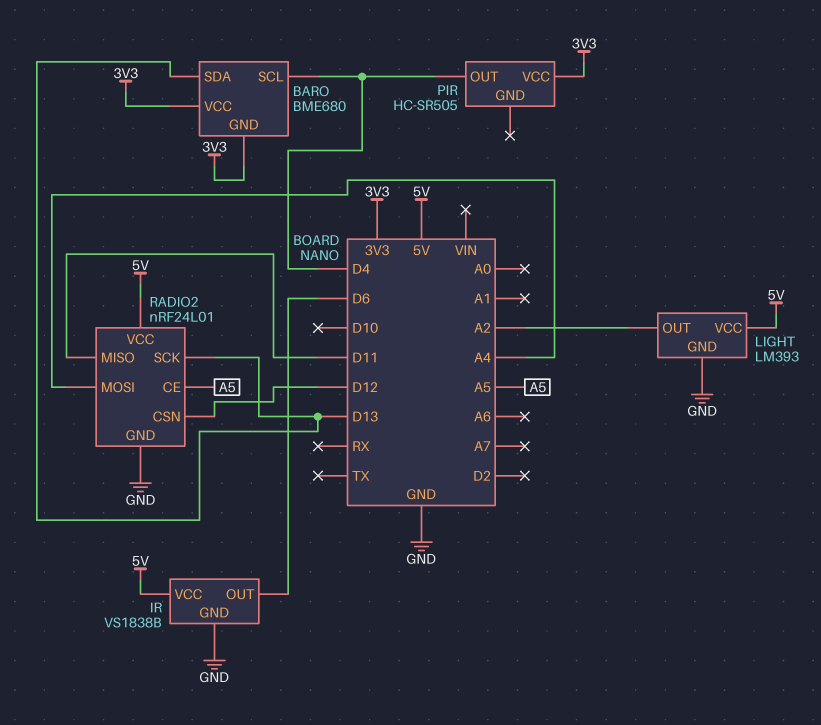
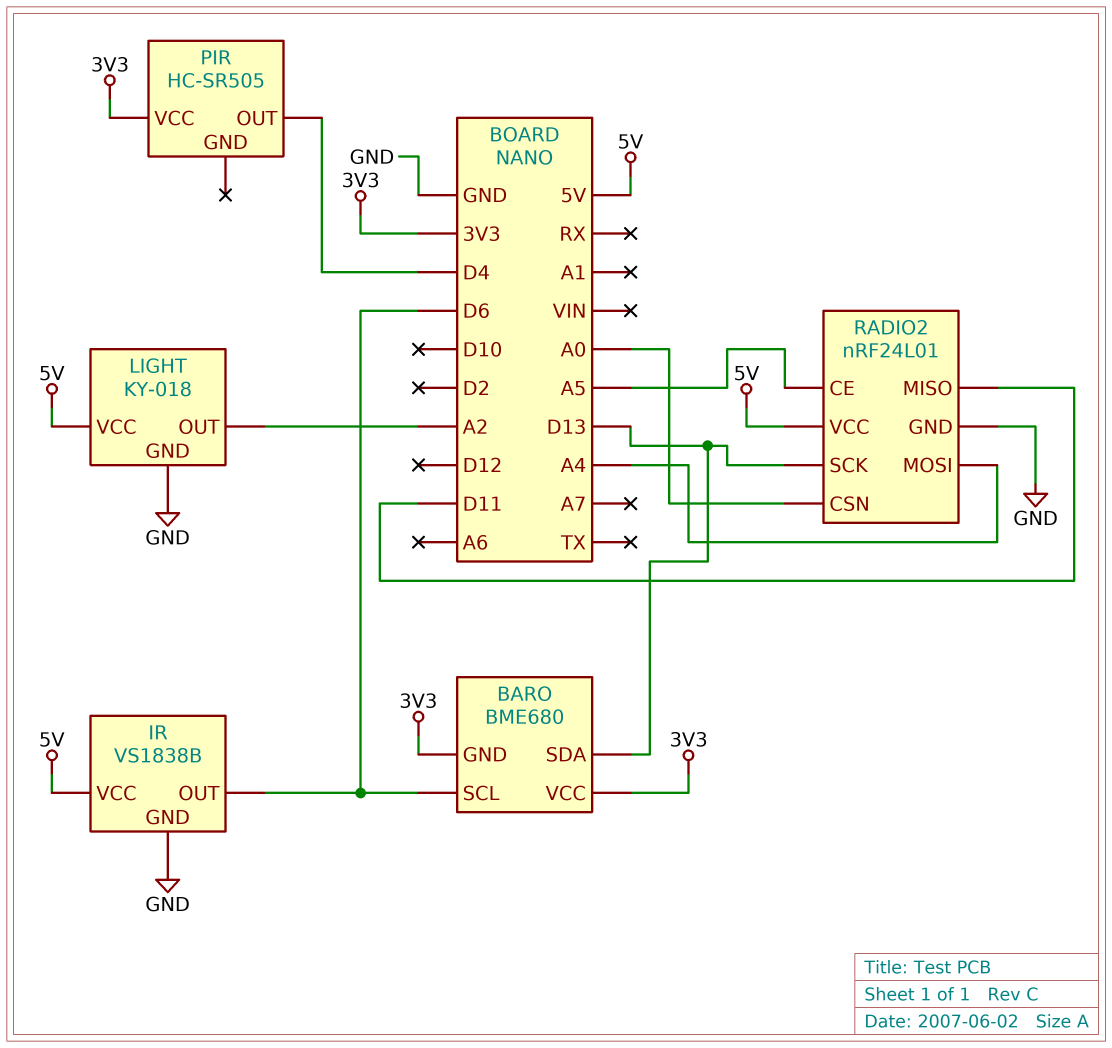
BARO pin SCL: D4 -> D6
LIGHT: LM393 -> KY-018
RADIO2 pin CSN: D12 -> A0

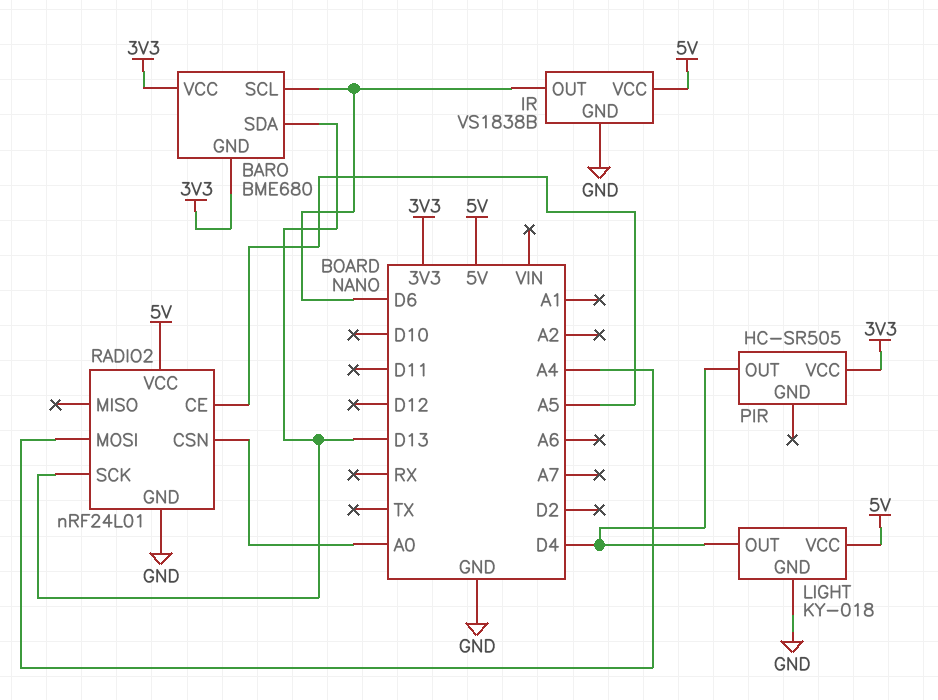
LIGHT pin OUT: A2 -> D4
RADIO2 pin MISO: D11 -> none

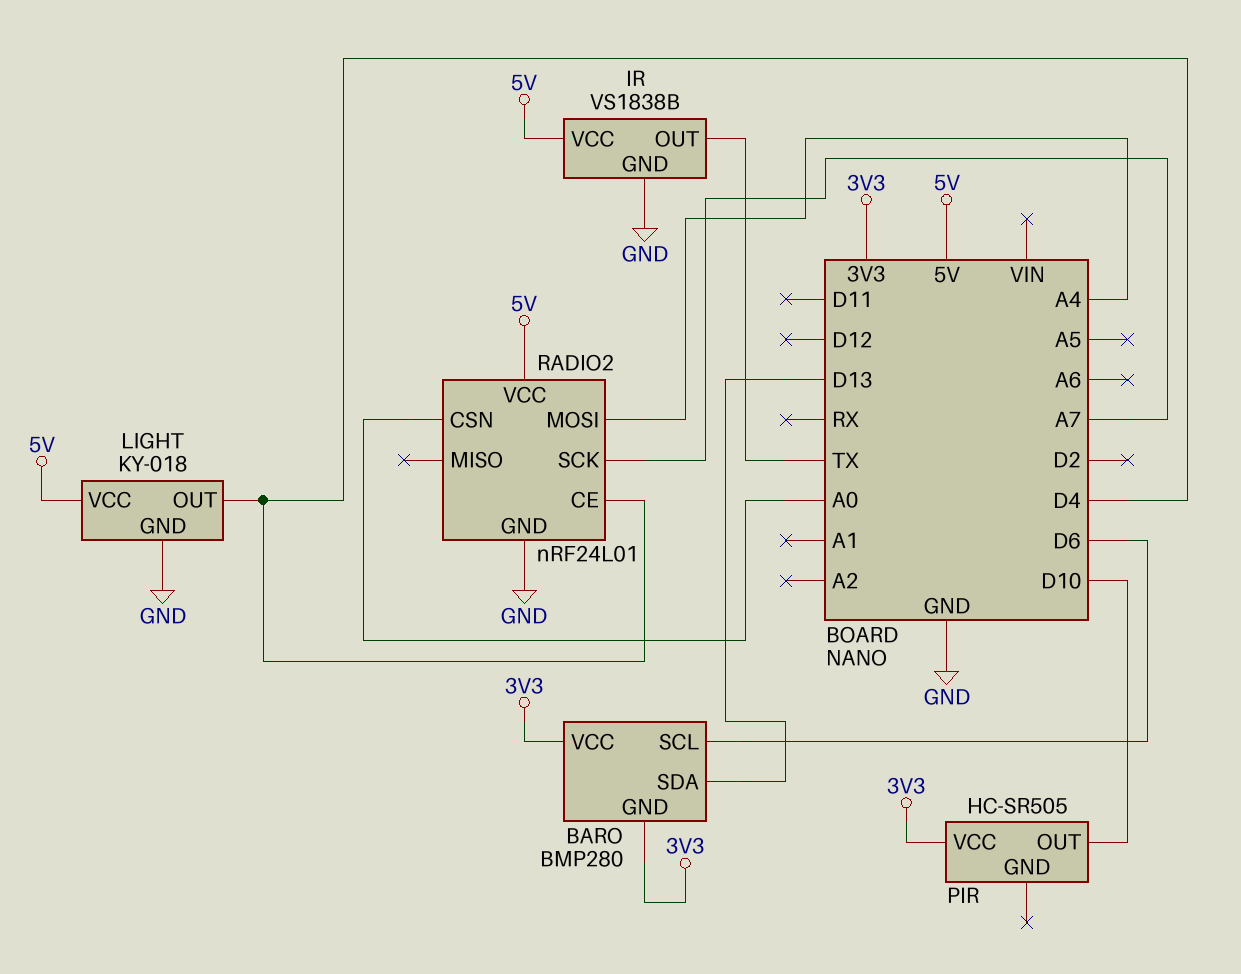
BARO: BME680 -> BMP280
IR pin OUT: D6 -> TX
PIR pin OUT: D4 -> D10
RADIO2 pin CE: A5 -> D4
RADIO2 pin SCK: D13 -> A7

